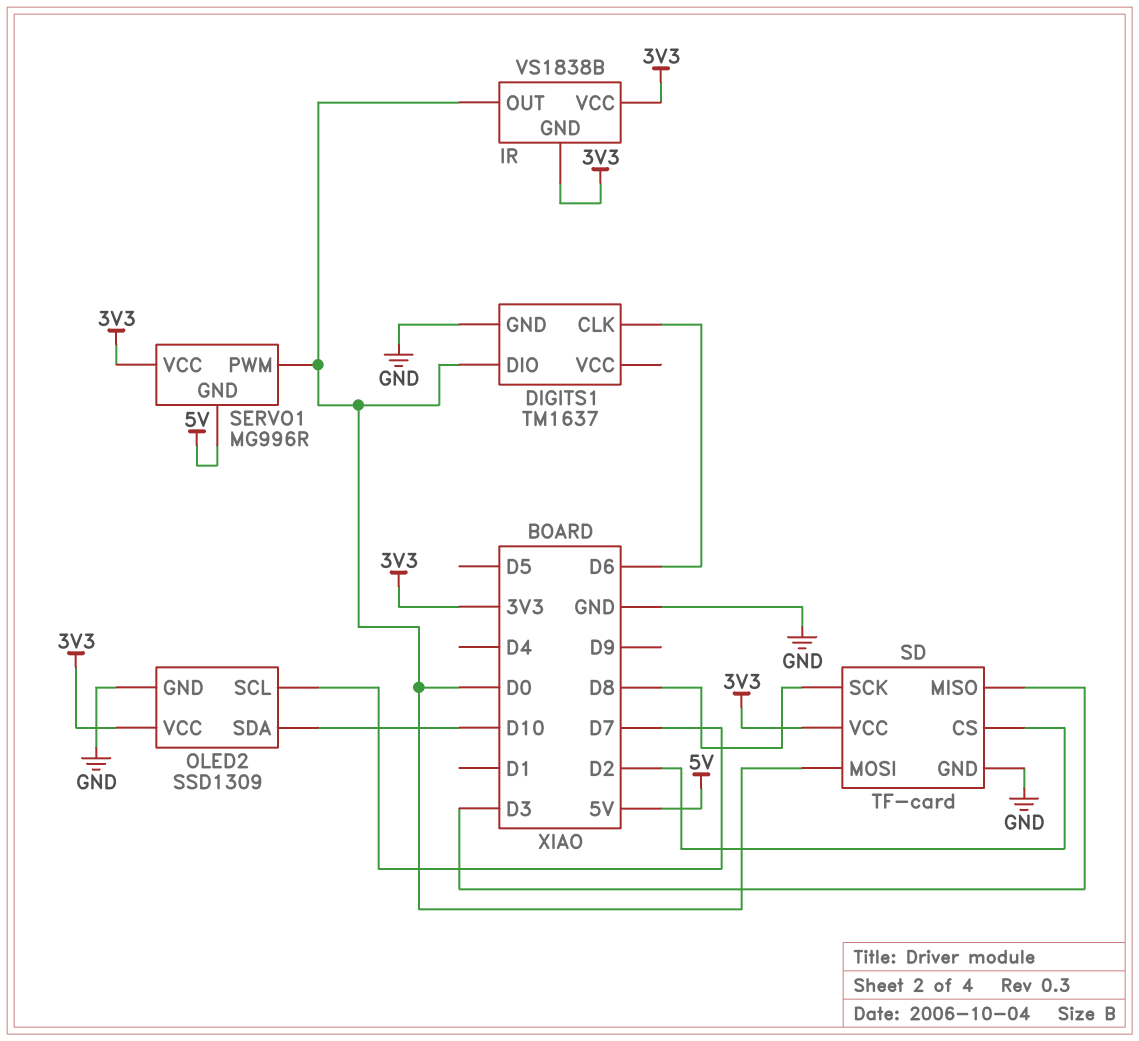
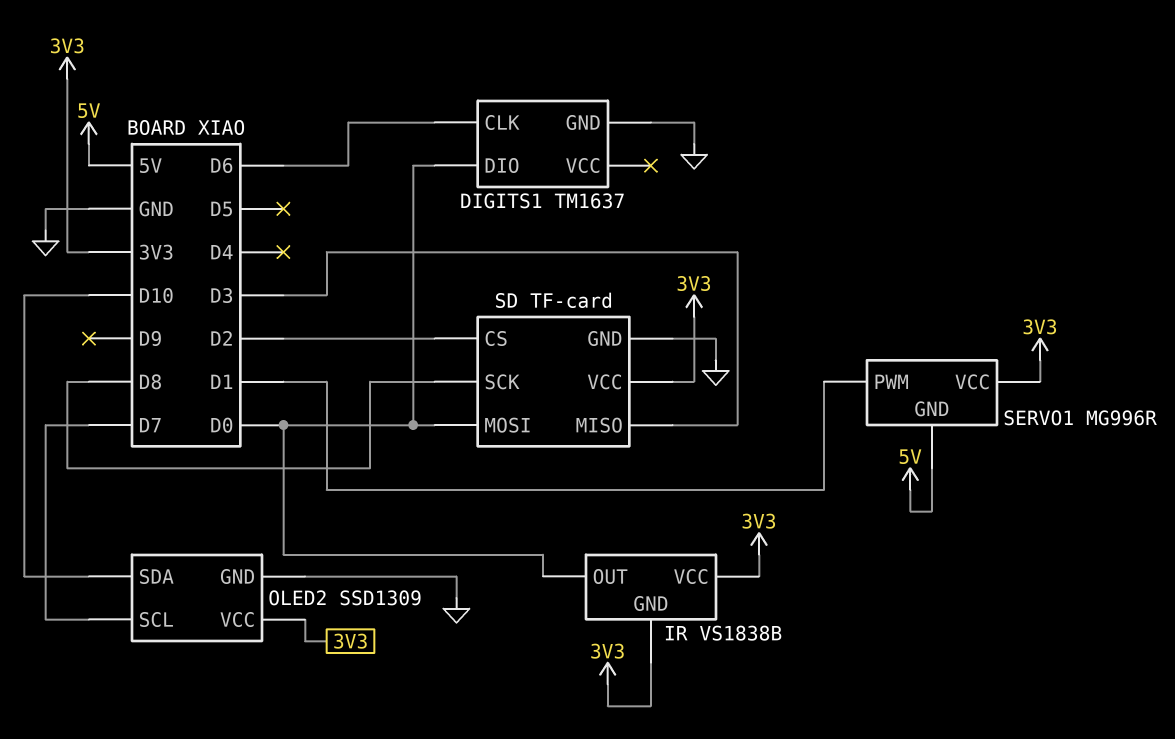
SERVO1 pin PWM: D0 -> D1

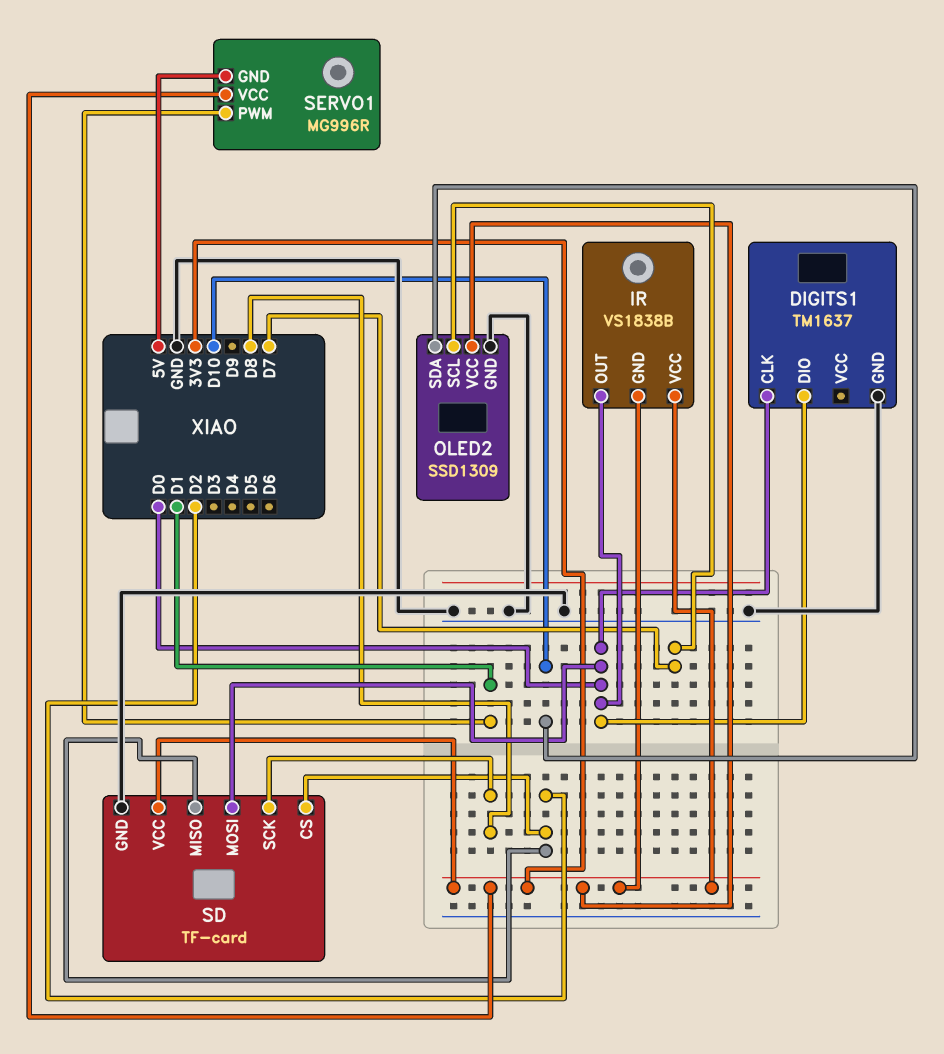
DIGITS1 pin CLK: D6 -> D0
SD pin MISO: D3 -> D2

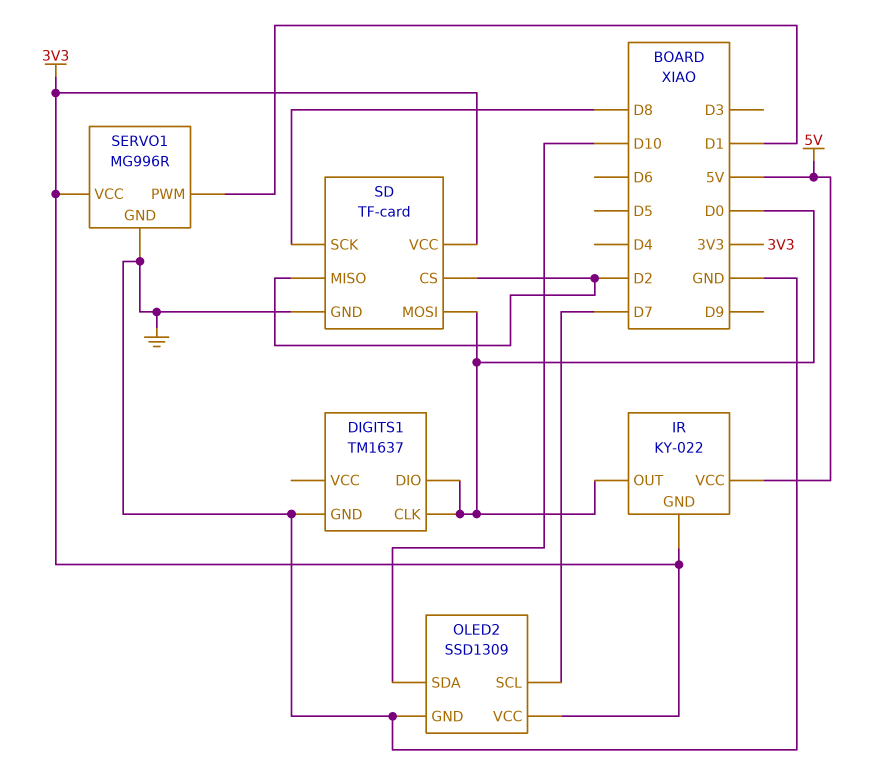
IR: VS1838B -> KY-022
IR pin VCC: 3V3 -> 5V
SERVO1 pin GND: 5V -> GND

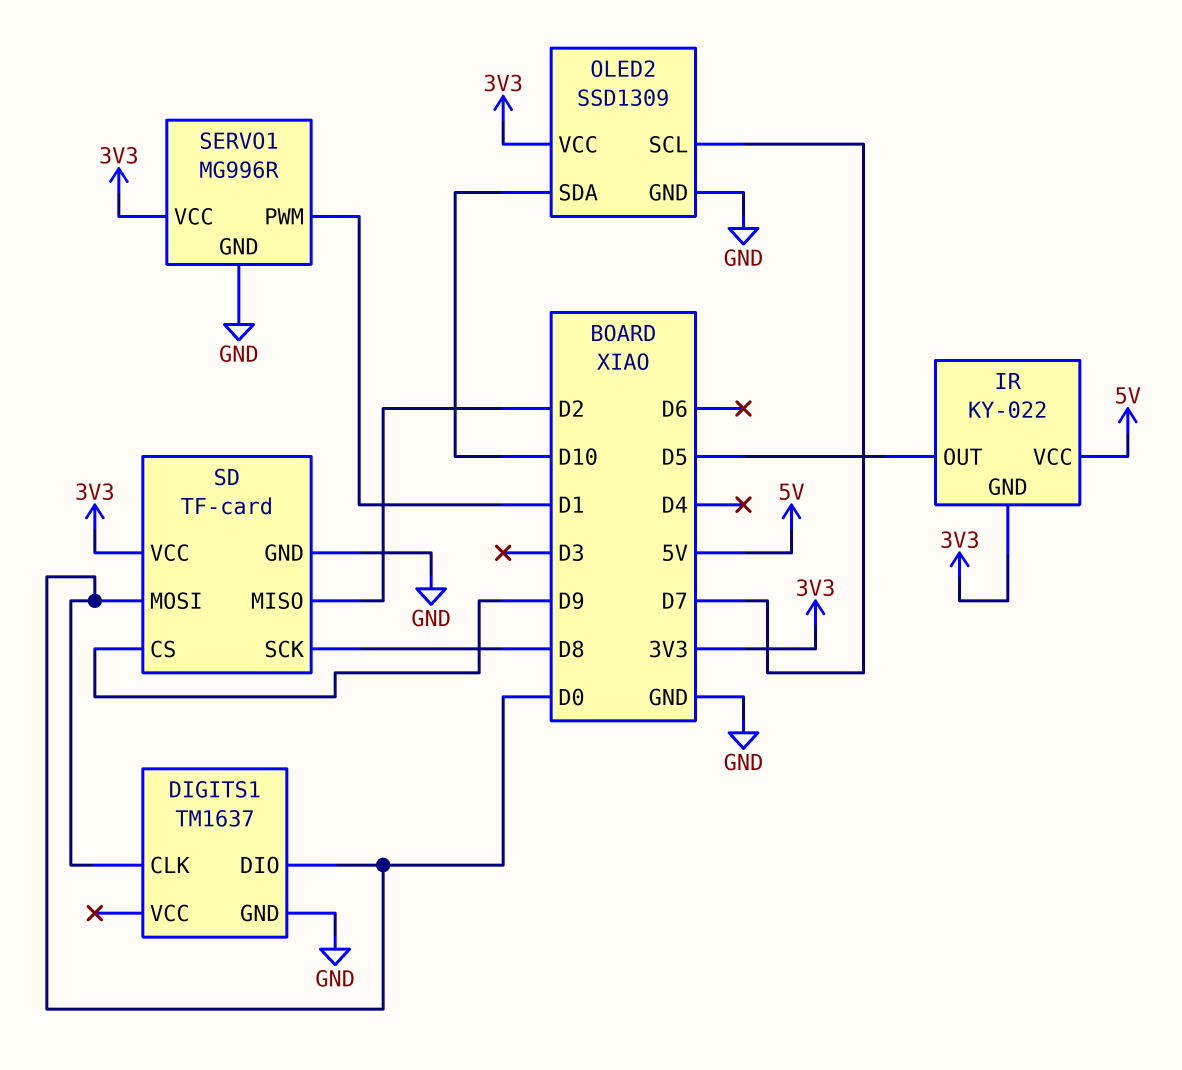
IR pin OUT: D0 -> D5
SD pin CS: D2 -> D9

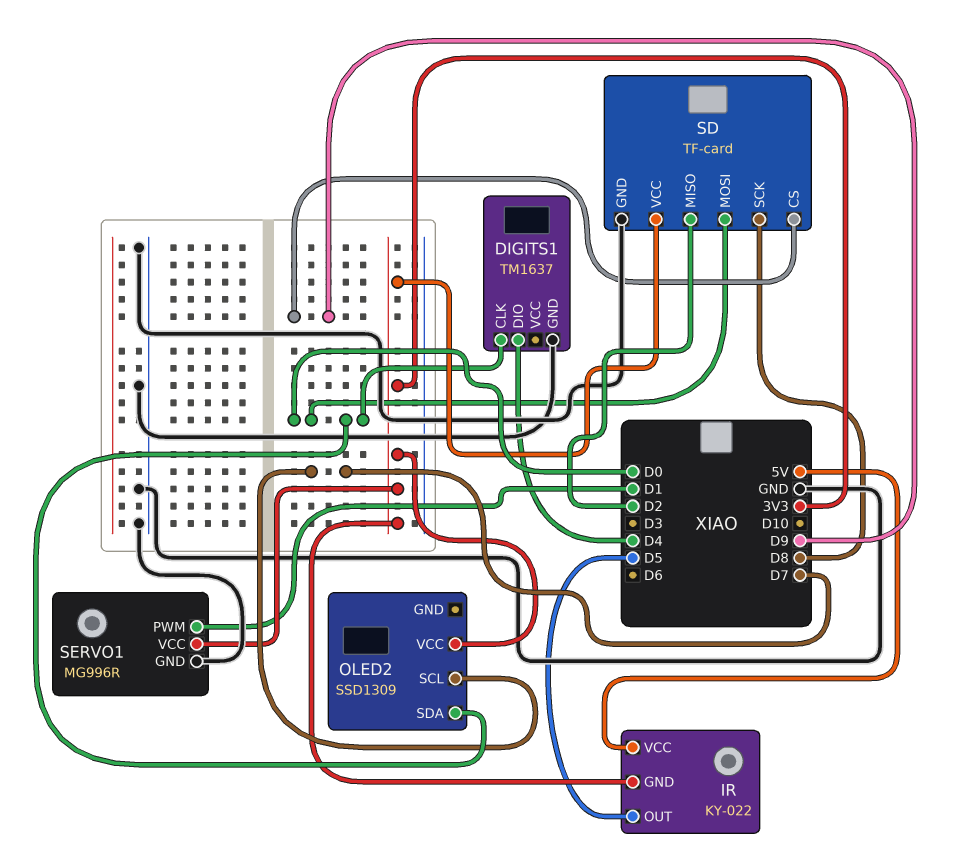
DIGITS1 pin DIO: D0 -> D4
OLED2 pin GND: GND -> none
OLED2 pin SDA: D10 -> D0

